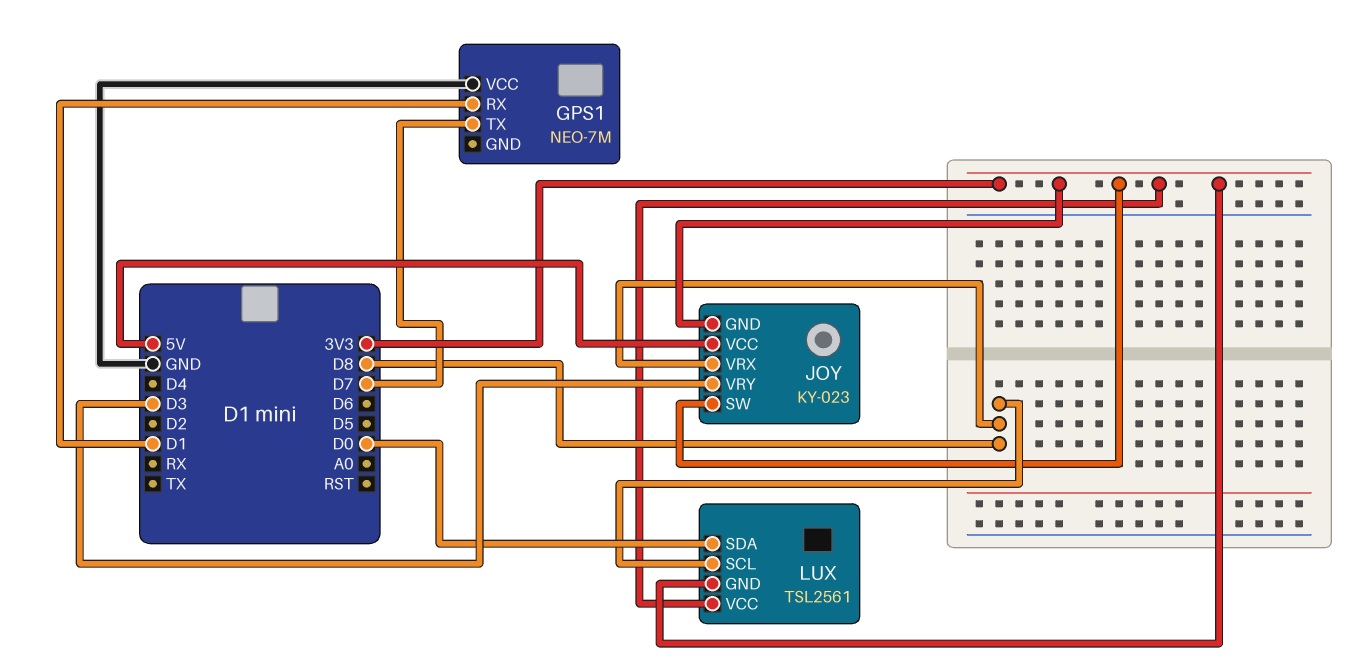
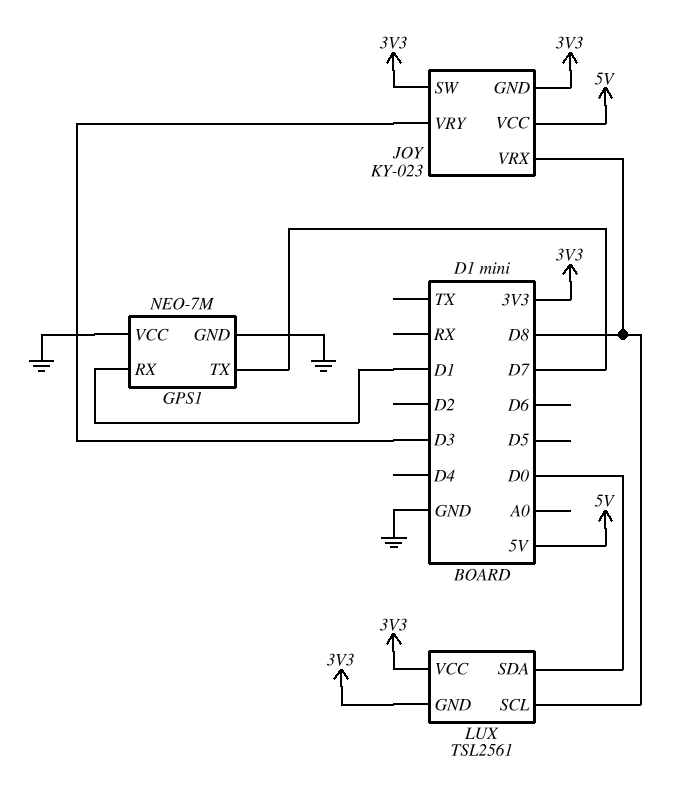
GPS1 pin GND: none -> GND

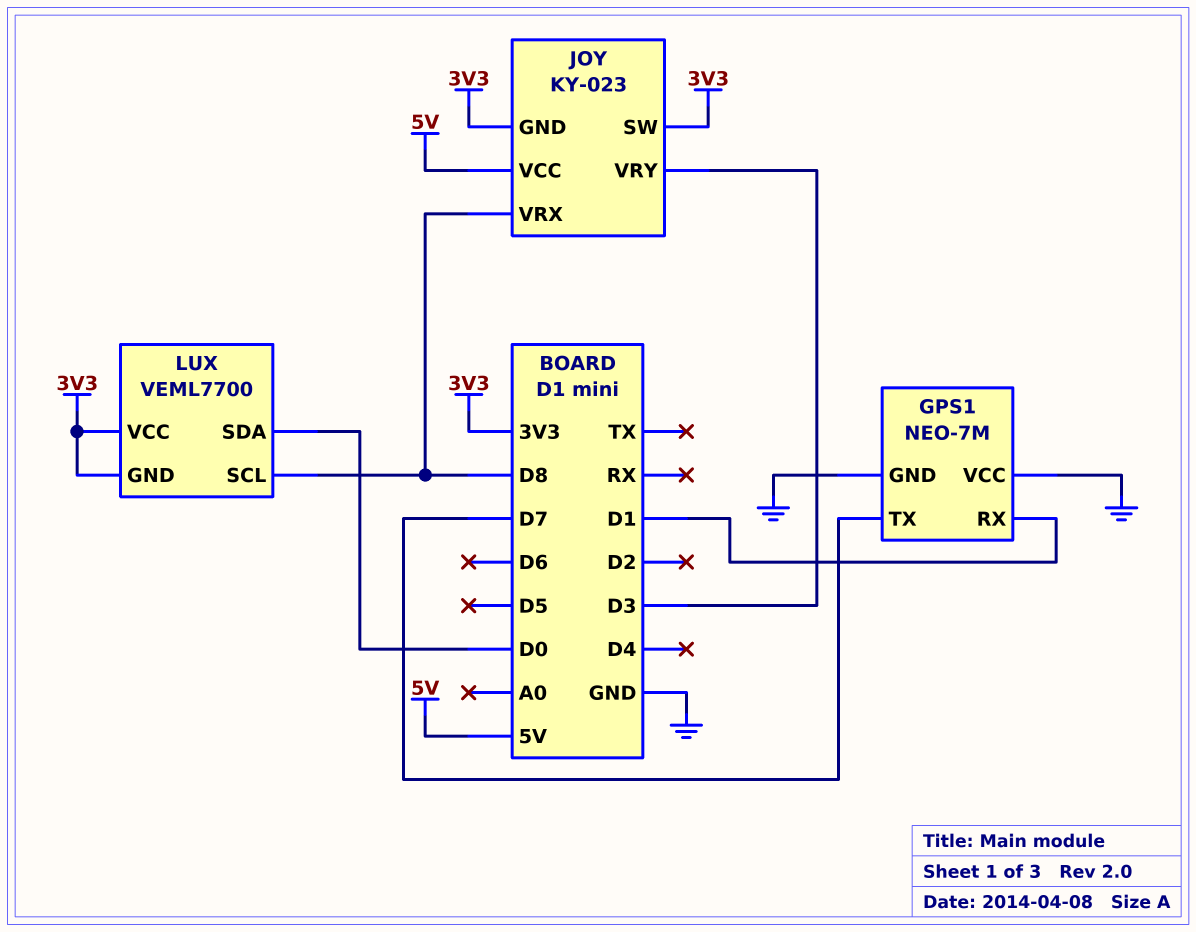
LUX: TSL2561 -> VEML7700

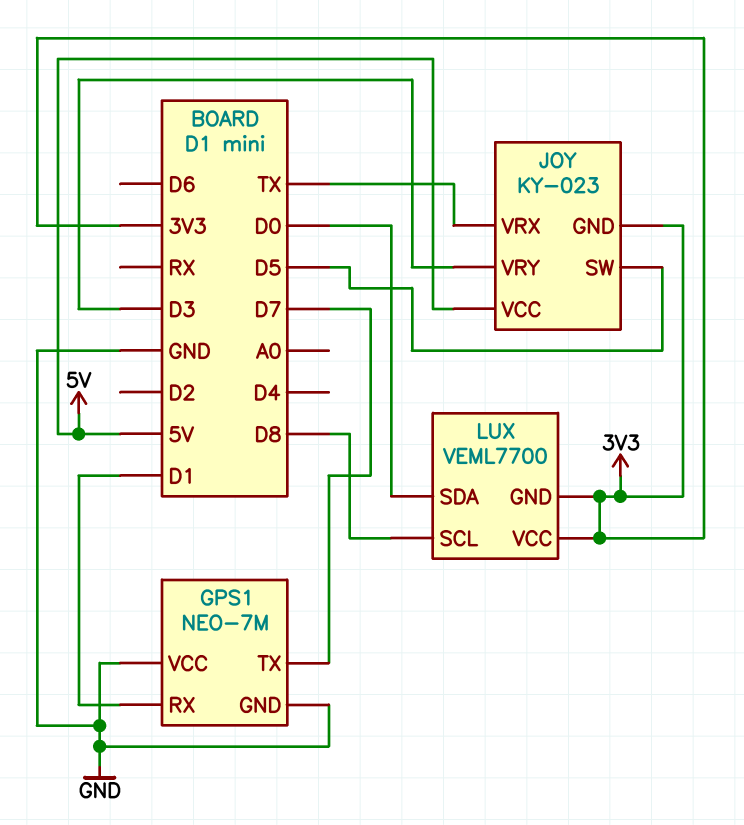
JOY pin SW: 3V3 -> D5
JOY pin VRX: D8 -> TX

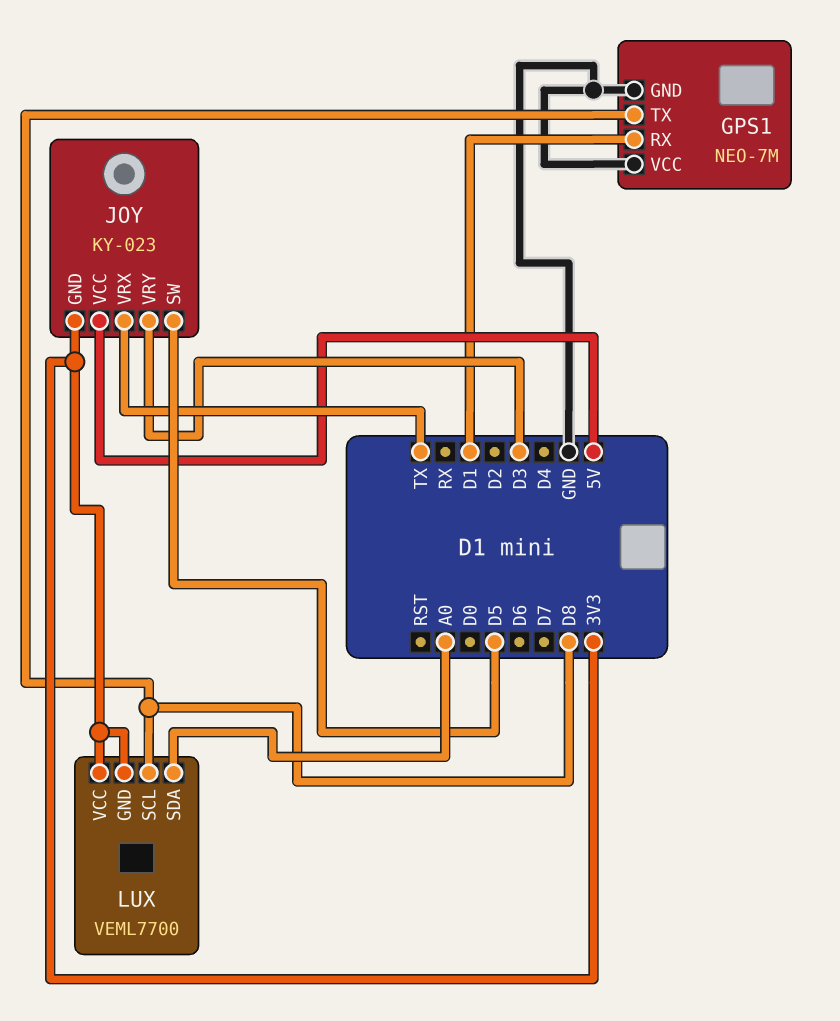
GPS1 pin TX: D7 -> D8
LUX pin SDA: D0 -> A0

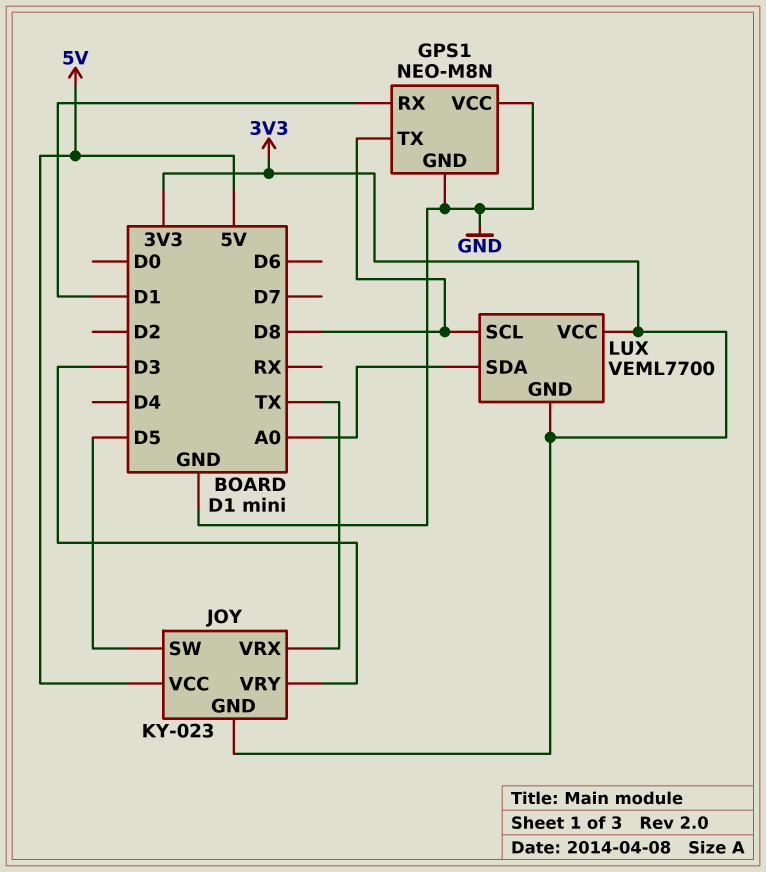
GPS1: NEO-7M -> NEO-M8N

